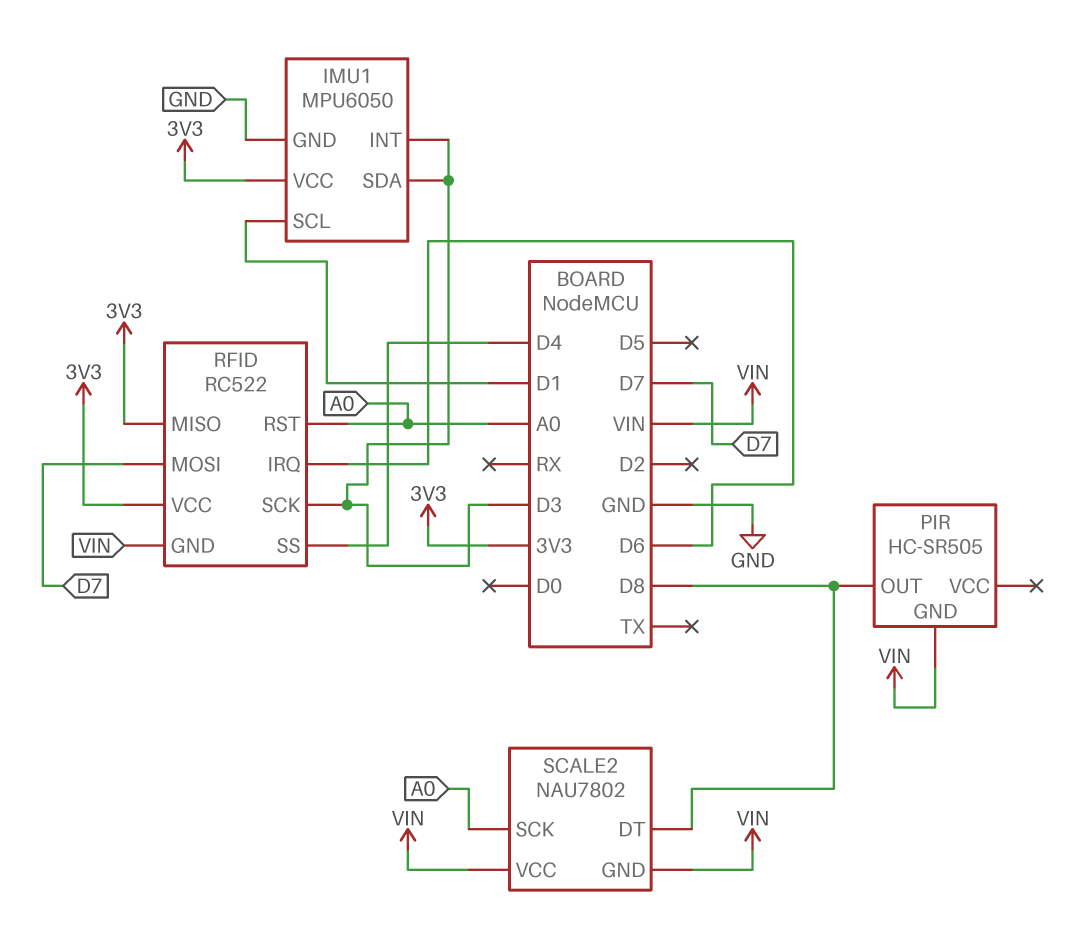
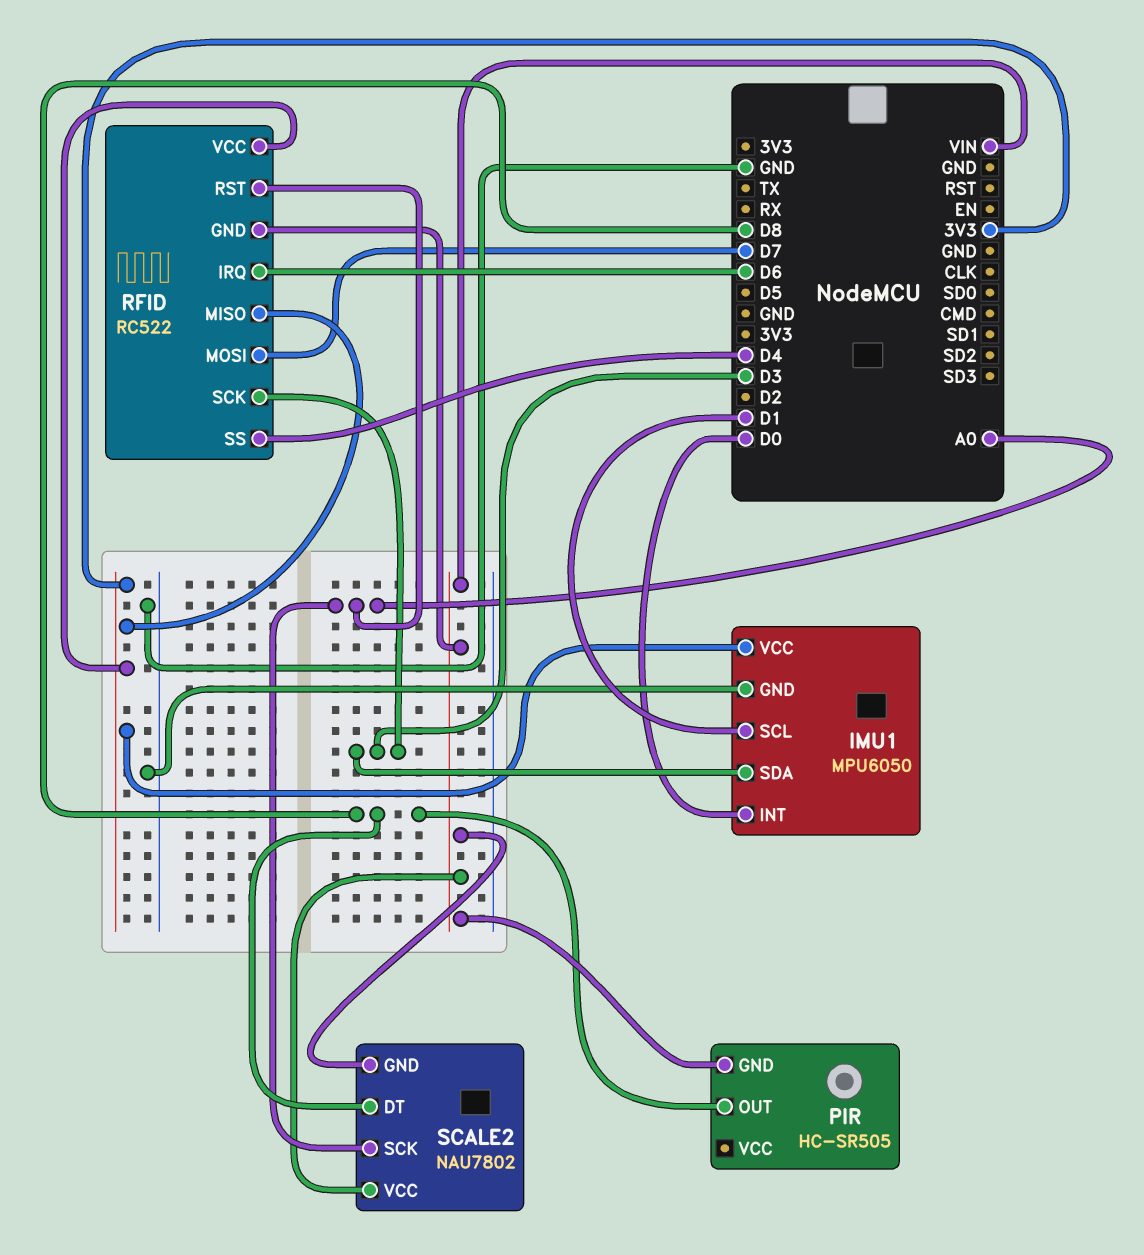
IMU1 pin INT: D3 -> D0

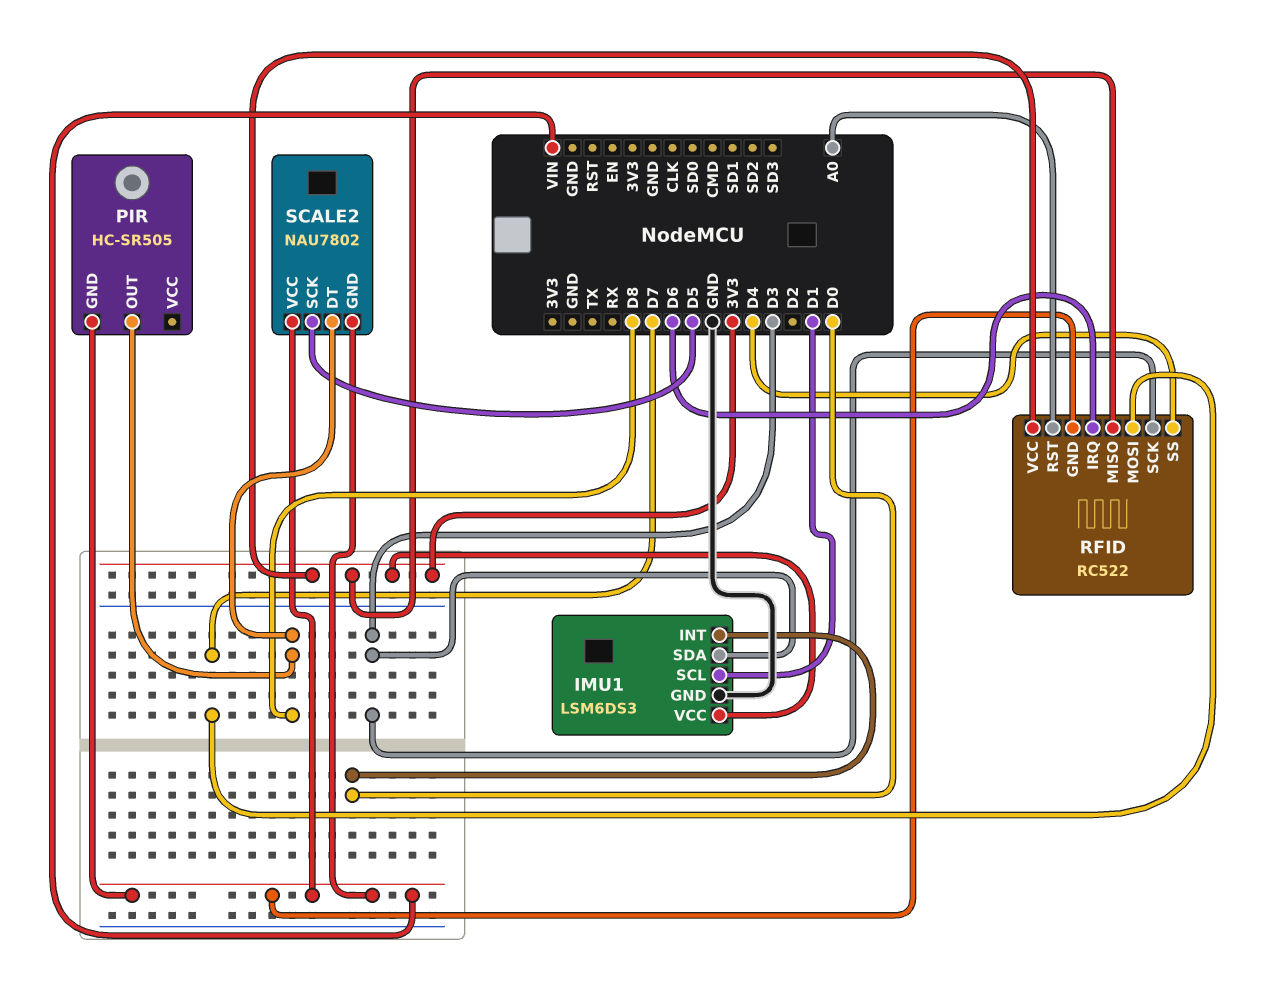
IMU1: MPU6050 -> LSM6DS3
SCALE2 pin SCK: A0 -> D5

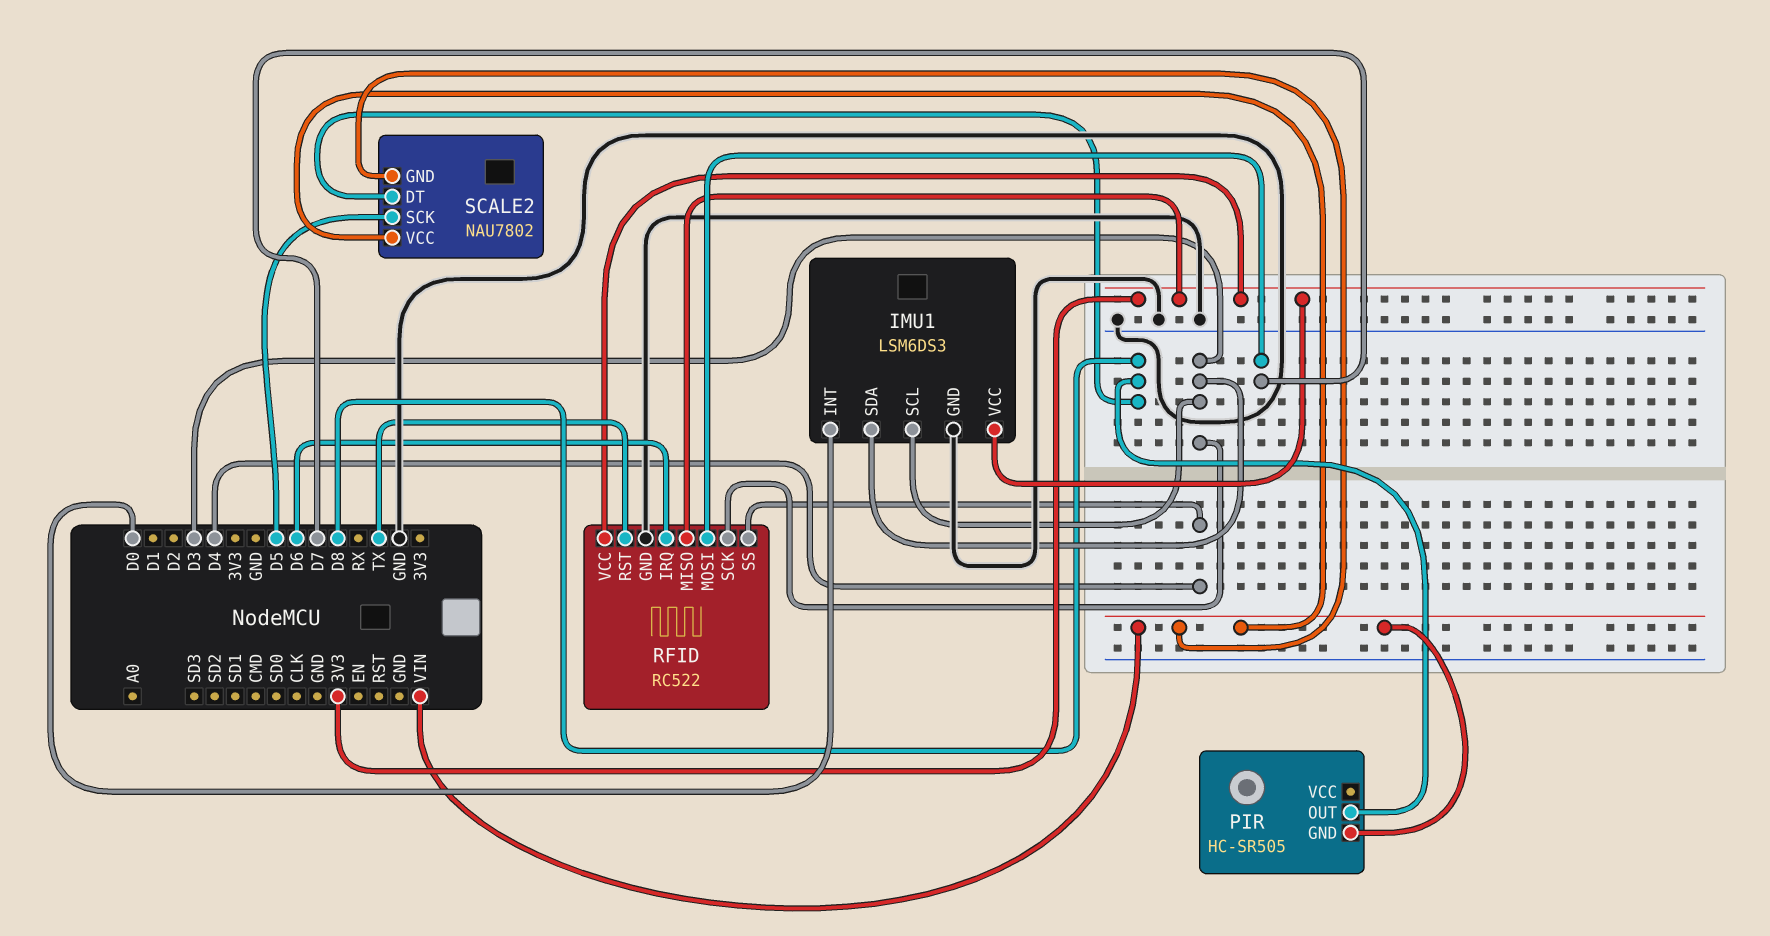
IMU1 pin SCL: D1 -> D3
RFID pin GND: VIN -> GND
RFID pin RST: A0 -> TX

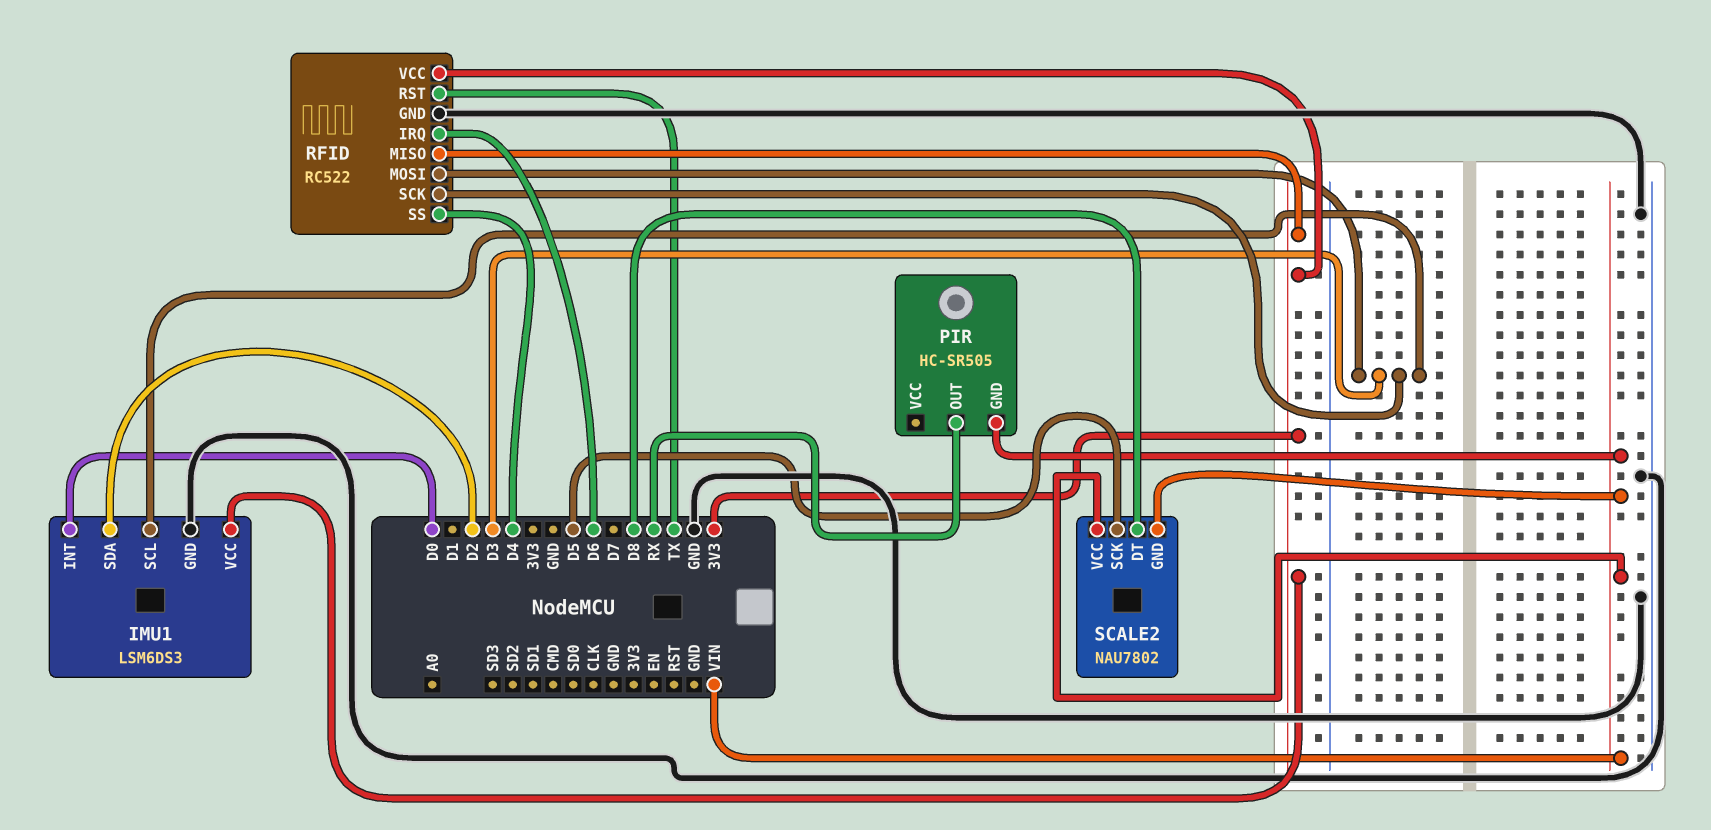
IMU1 pin SDA: D3 -> D2
PIR pin OUT: D8 -> RX
RFID pin MOSI: D7 -> D3

